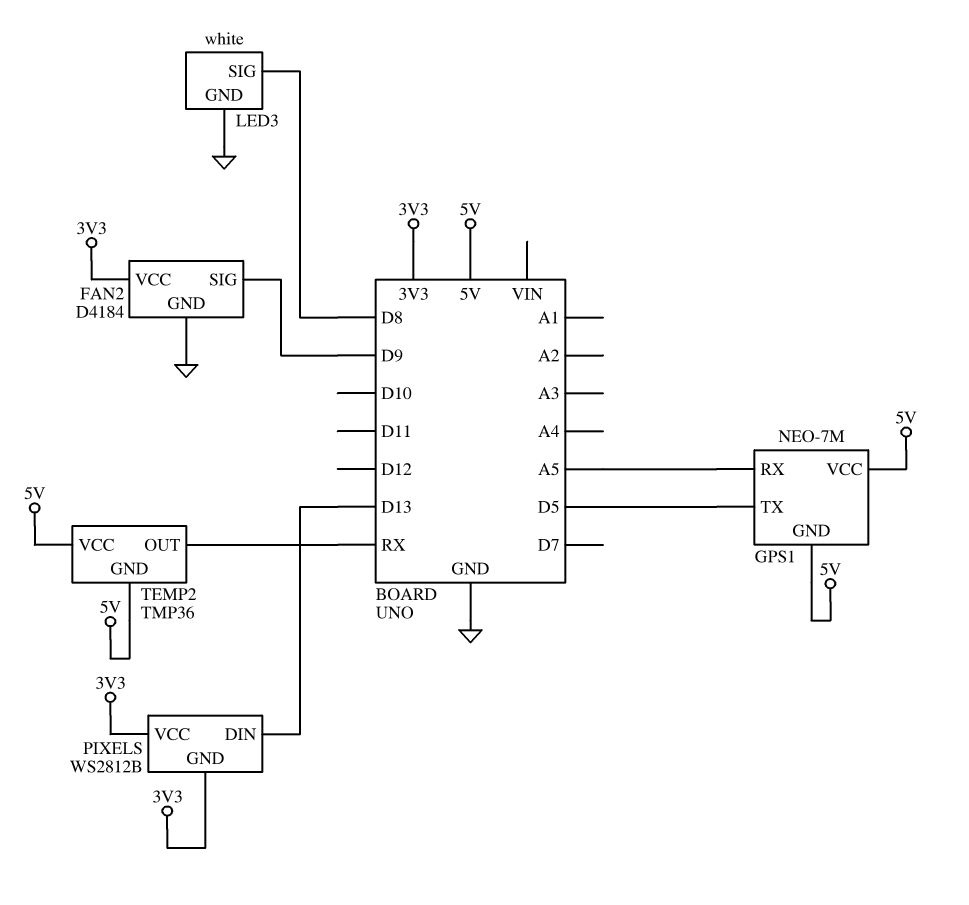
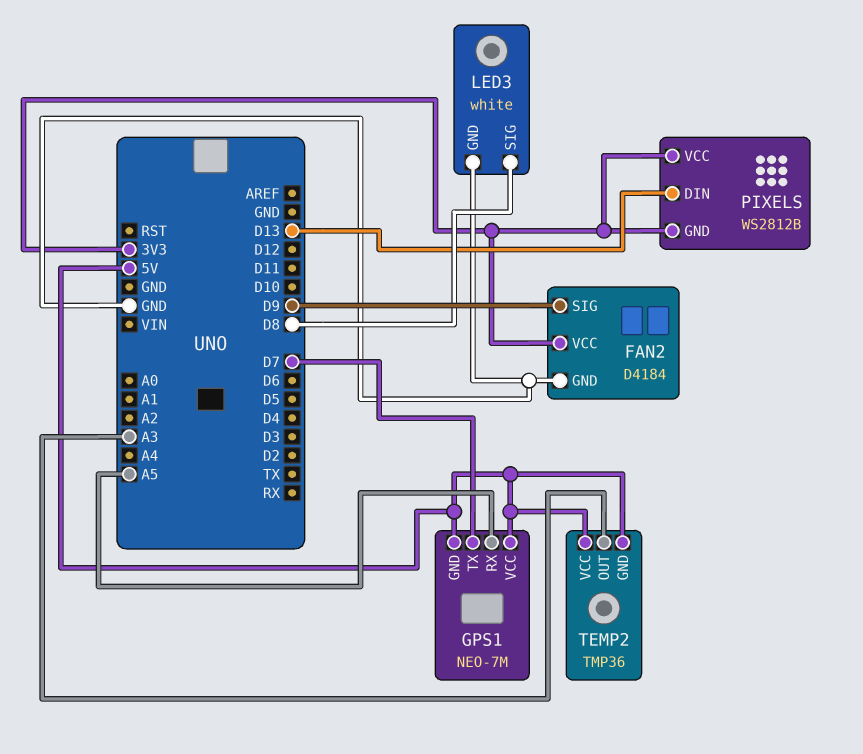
GPS1 pin TX: D5 -> D7
TEMP2 pin OUT: RX -> A3

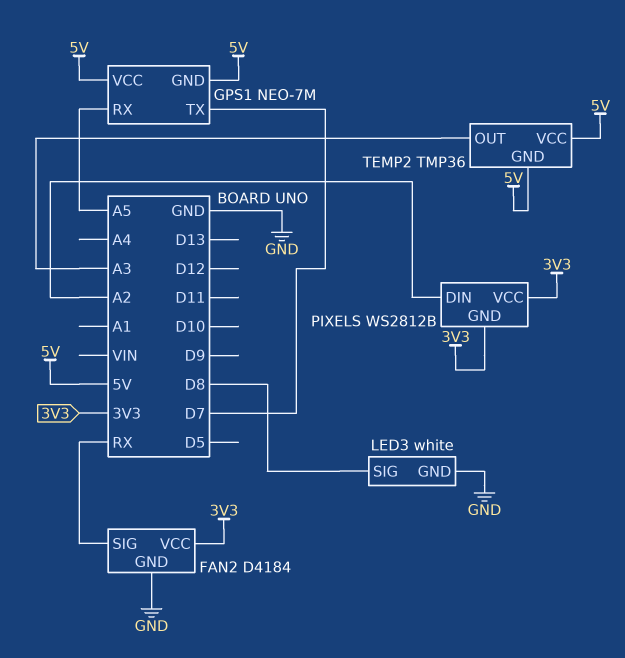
FAN2 pin SIG: D9 -> RX
PIXELS pin DIN: D13 -> A2

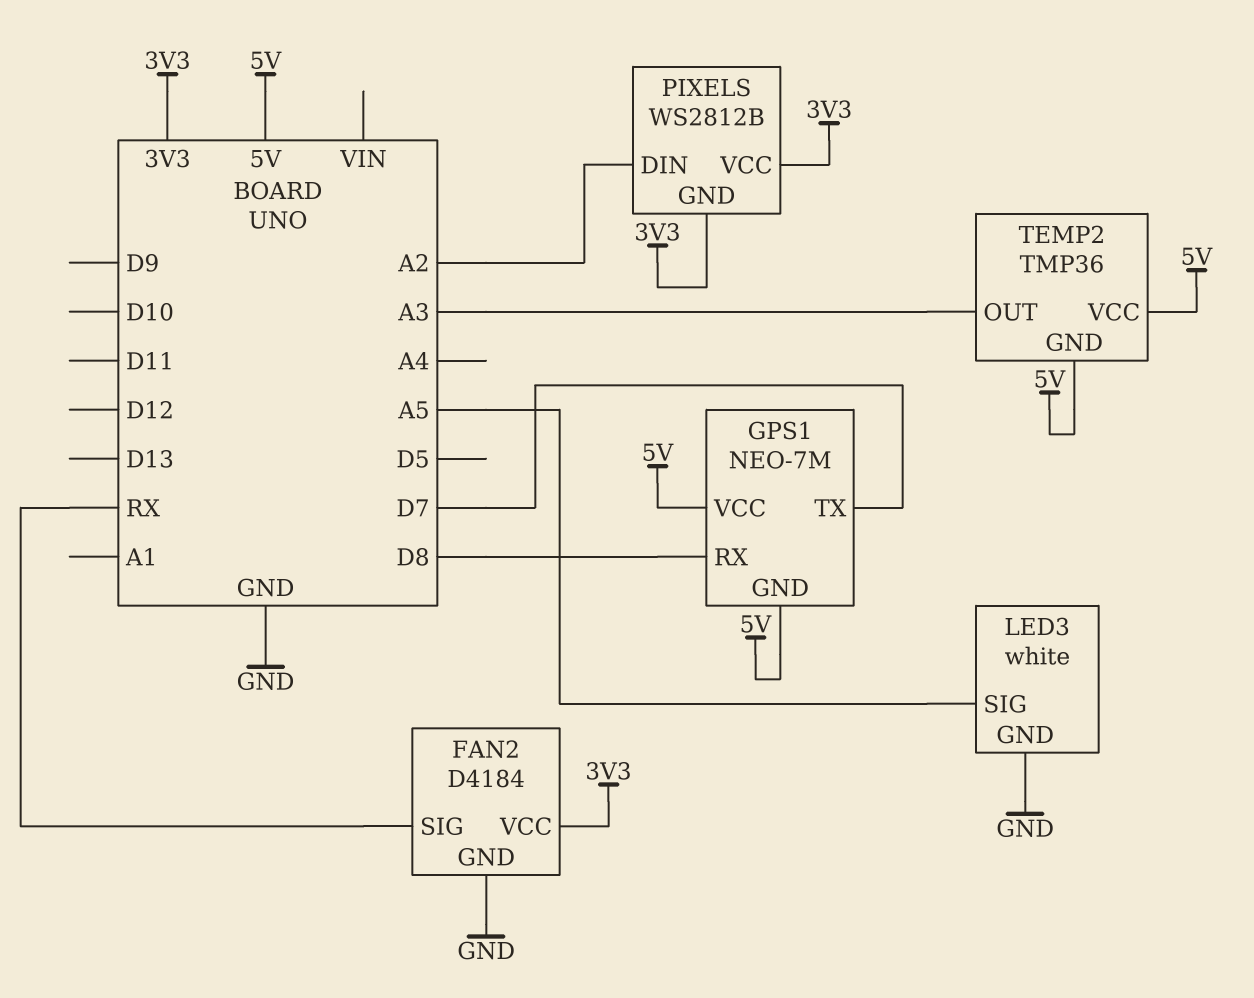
GPS1 pin RX: A5 -> D8
LED3 pin SIG: D8 -> A5

